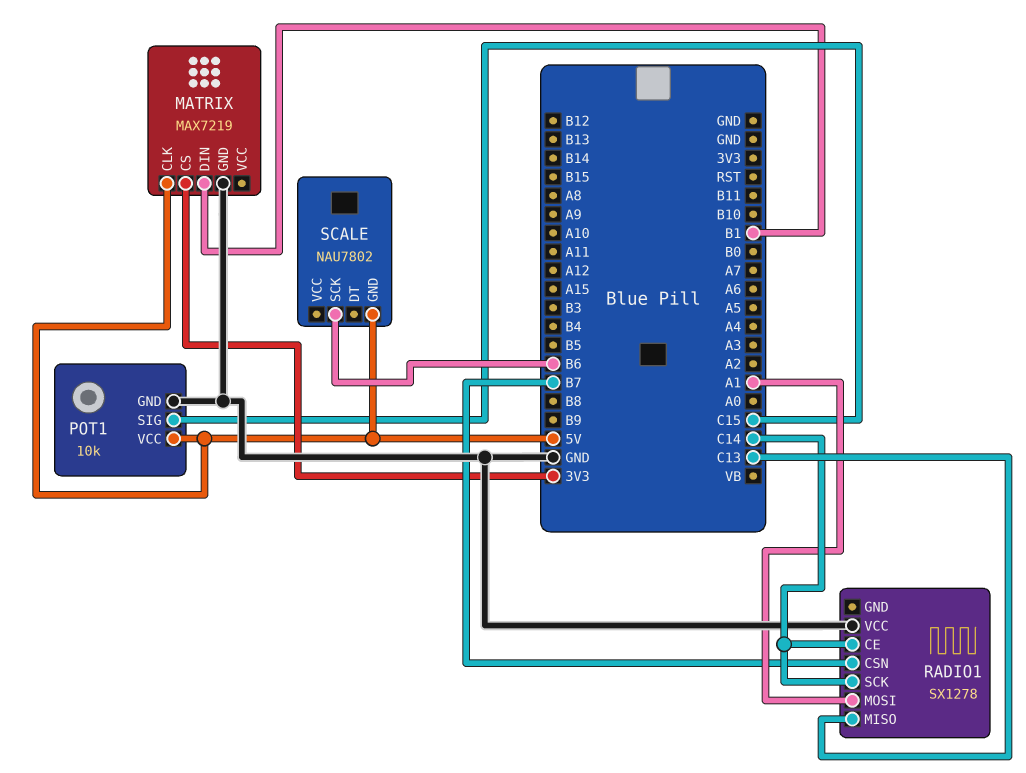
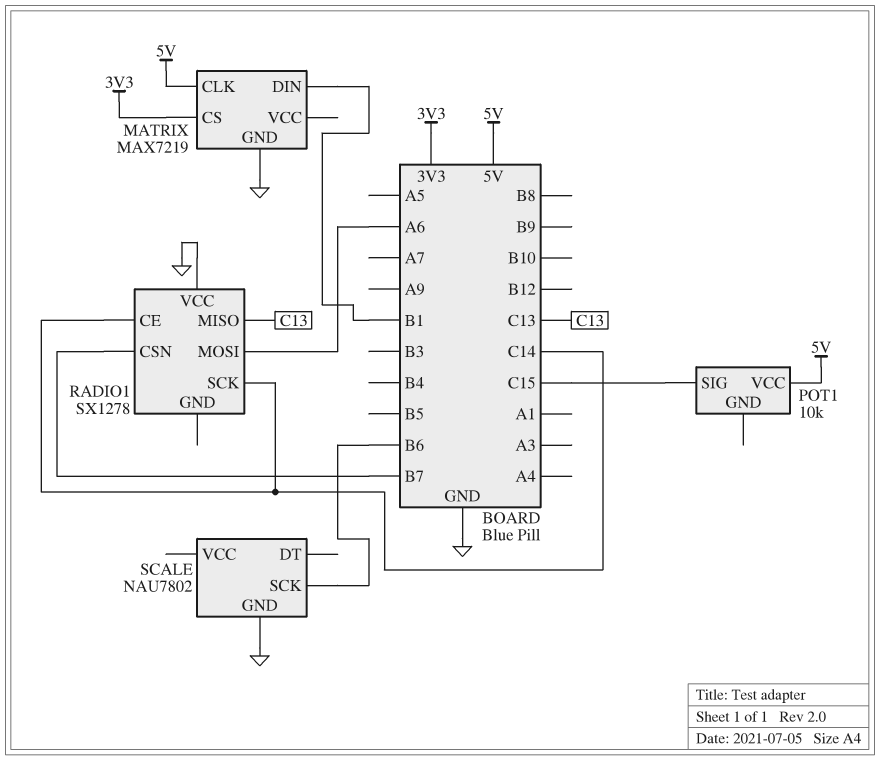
POT1 pin GND: GND -> none
RADIO1 pin MOSI: A1 -> A6
SCALE pin GND: 5V -> GND

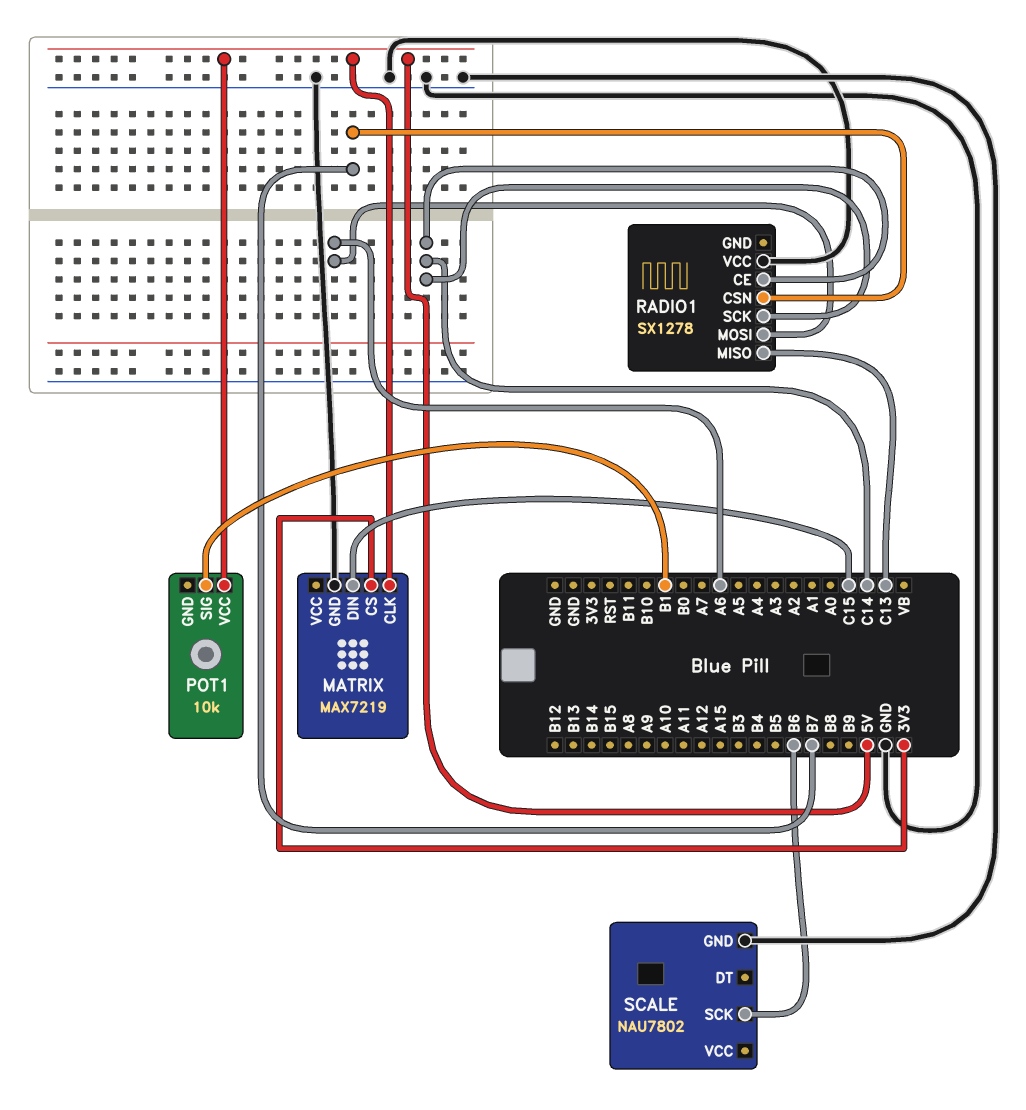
MATRIX pin DIN: B1 -> C15
POT1 pin SIG: C15 -> B1

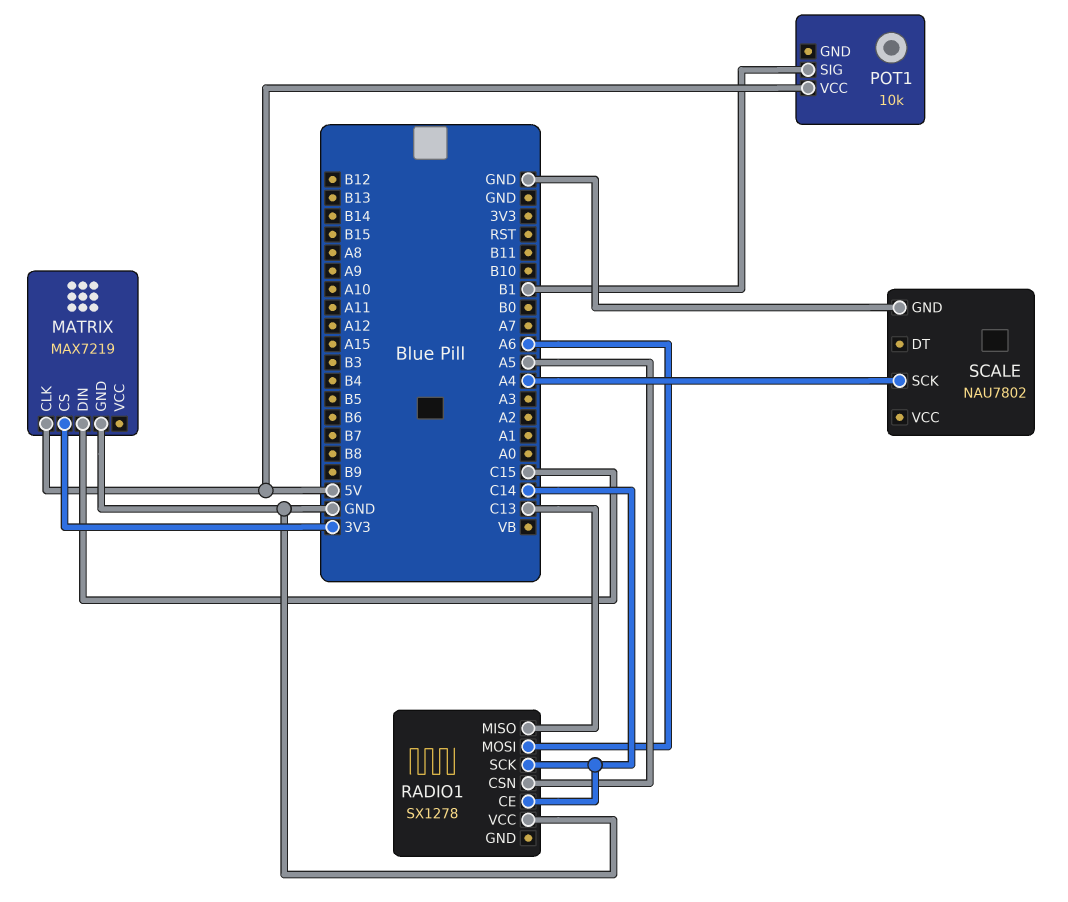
RADIO1 pin CSN: B7 -> A5
SCALE pin SCK: B6 -> A4

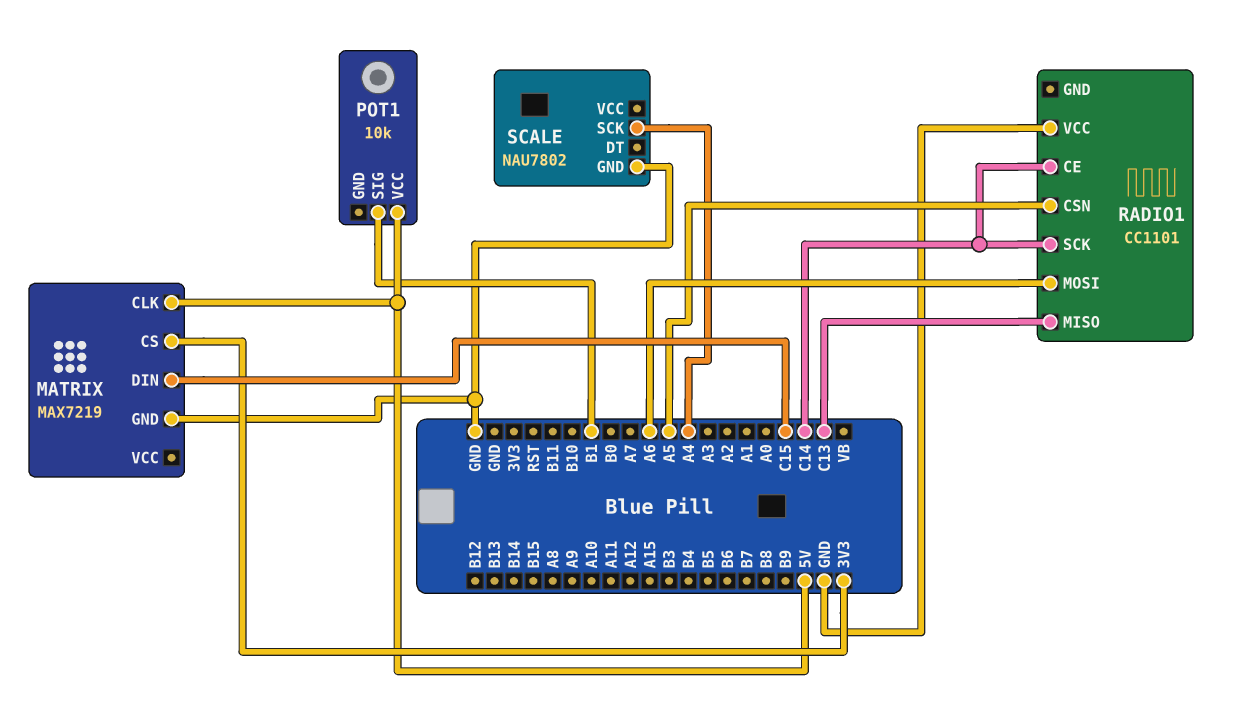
RADIO1: SX1278 -> CC1101

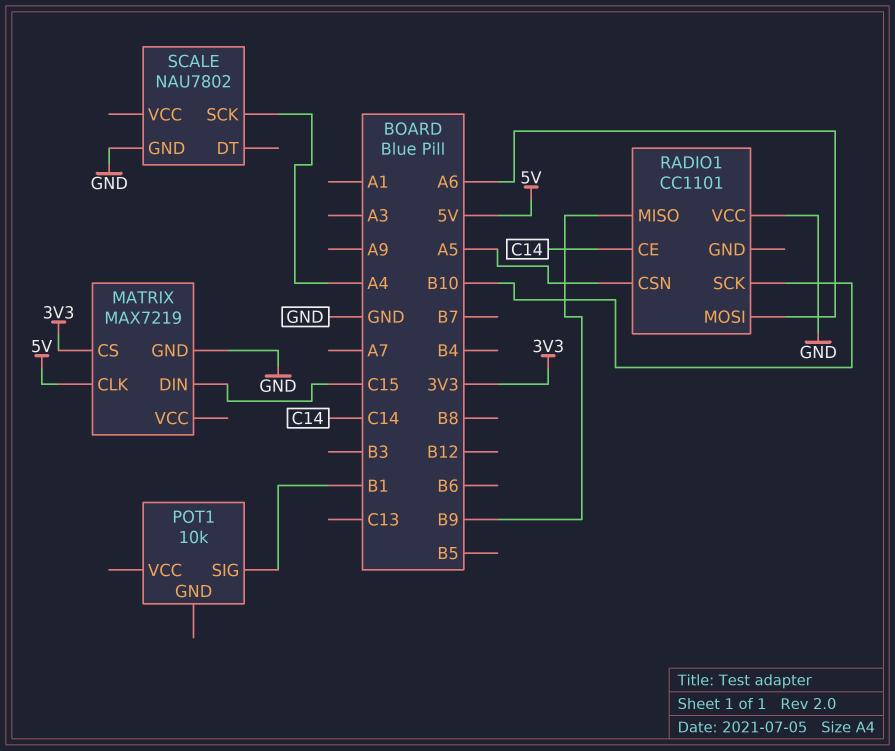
POT1 pin VCC: 5V -> none
RADIO1 pin MISO: C13 -> B9
RADIO1 pin SCK: C14 -> B10

